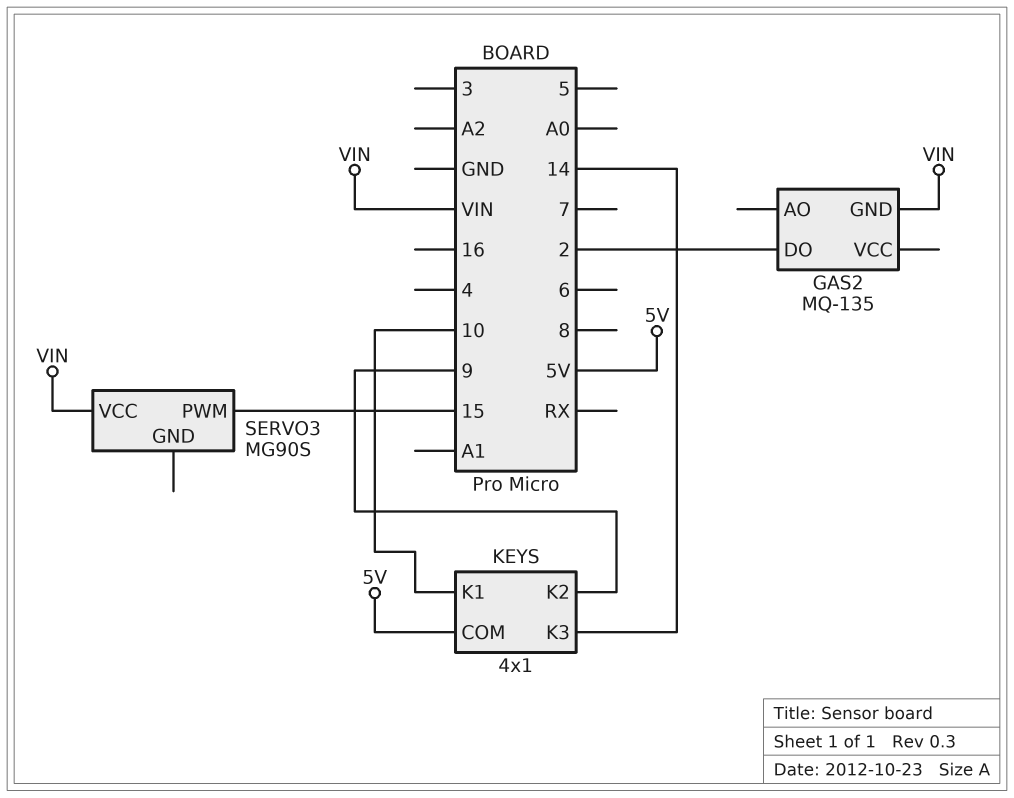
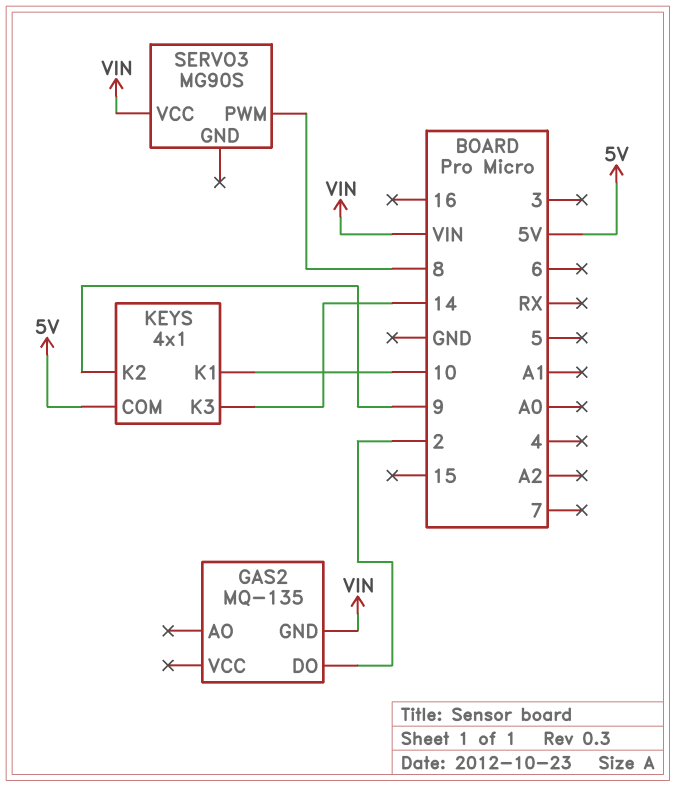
SERVO3 pin PWM: 15 -> 8

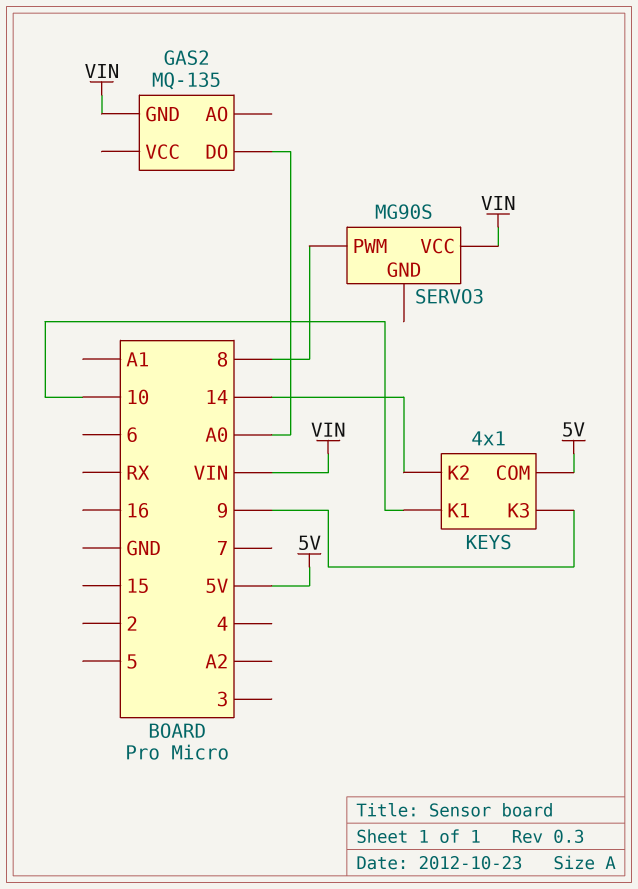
GAS2 pin DO: 2 -> A0
KEYS pin K2: 9 -> 14
KEYS pin K3: 14 -> 9

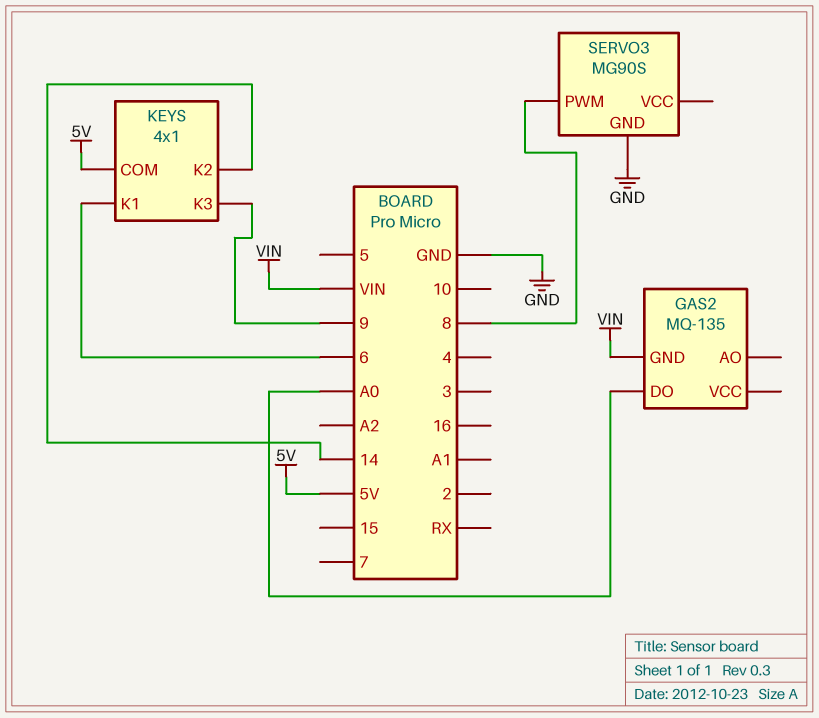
KEYS pin K1: 10 -> 6
SERVO3 pin GND: none -> GND
SERVO3 pin VCC: VIN -> none

